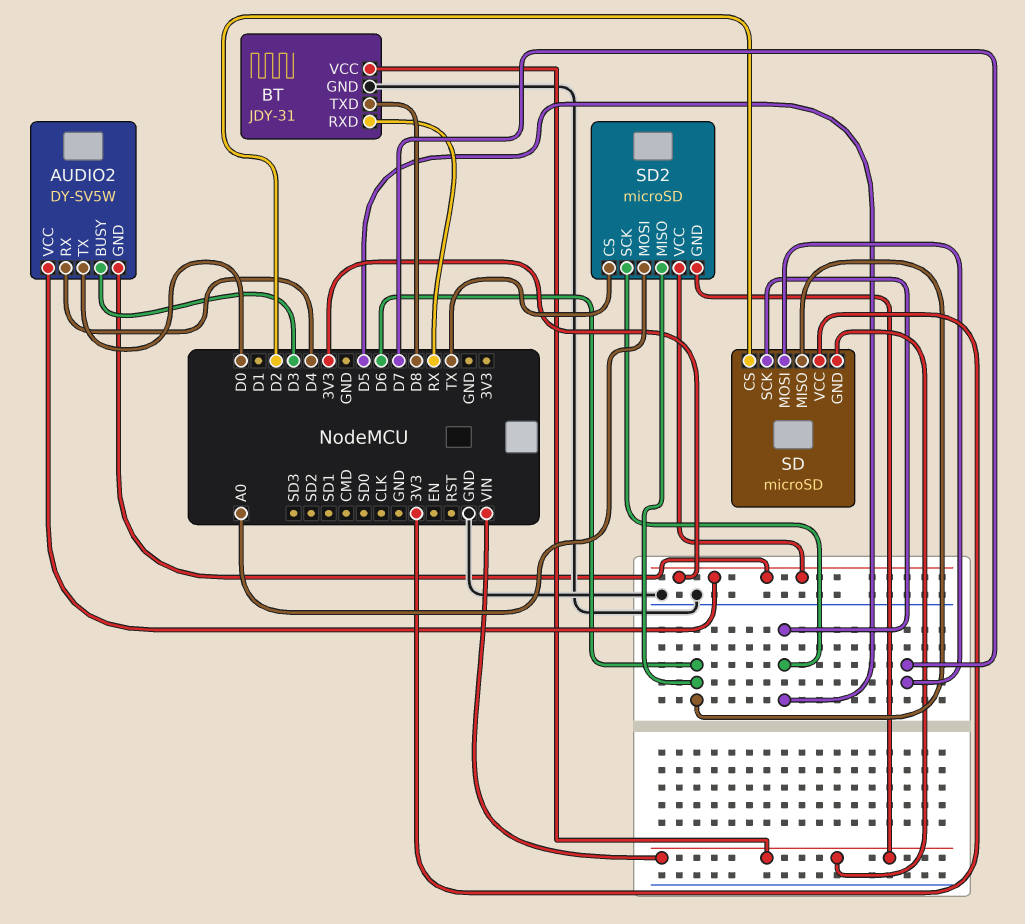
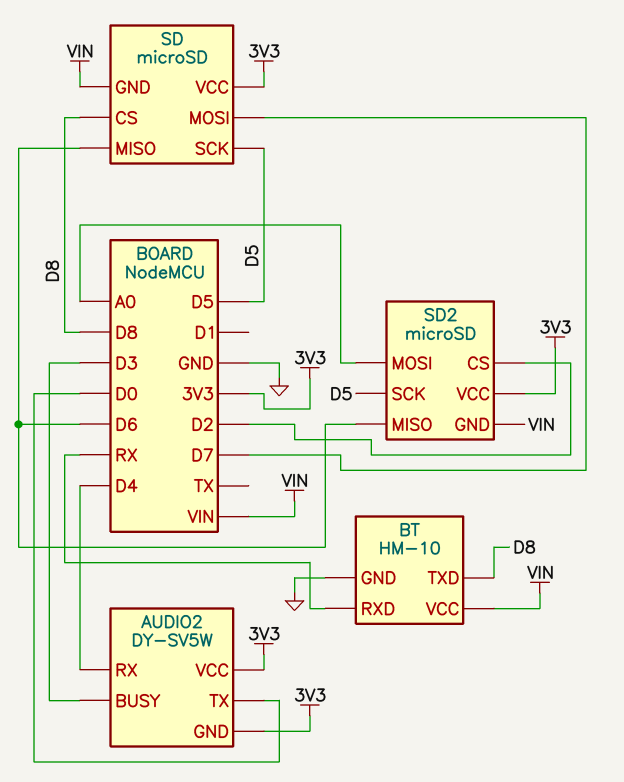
BT: JDY-31 -> HM-10
SD pin CS: D2 -> D8
SD2 pin CS: TX -> D2

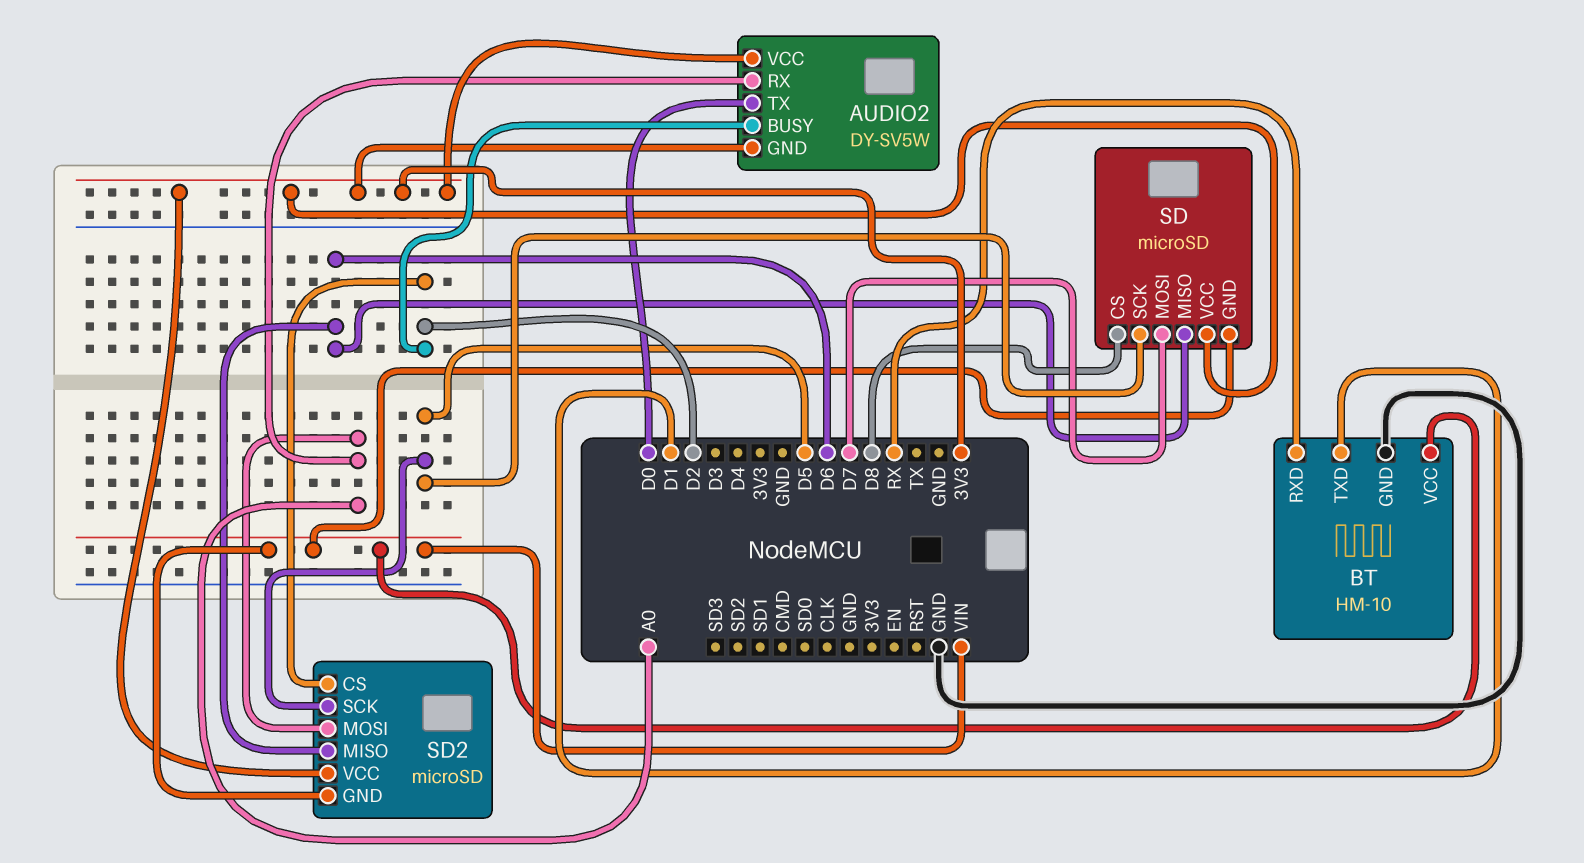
AUDIO2 pin BUSY: D3 -> D2
AUDIO2 pin RX: D4 -> A0
BT pin TXD: D8 -> D1

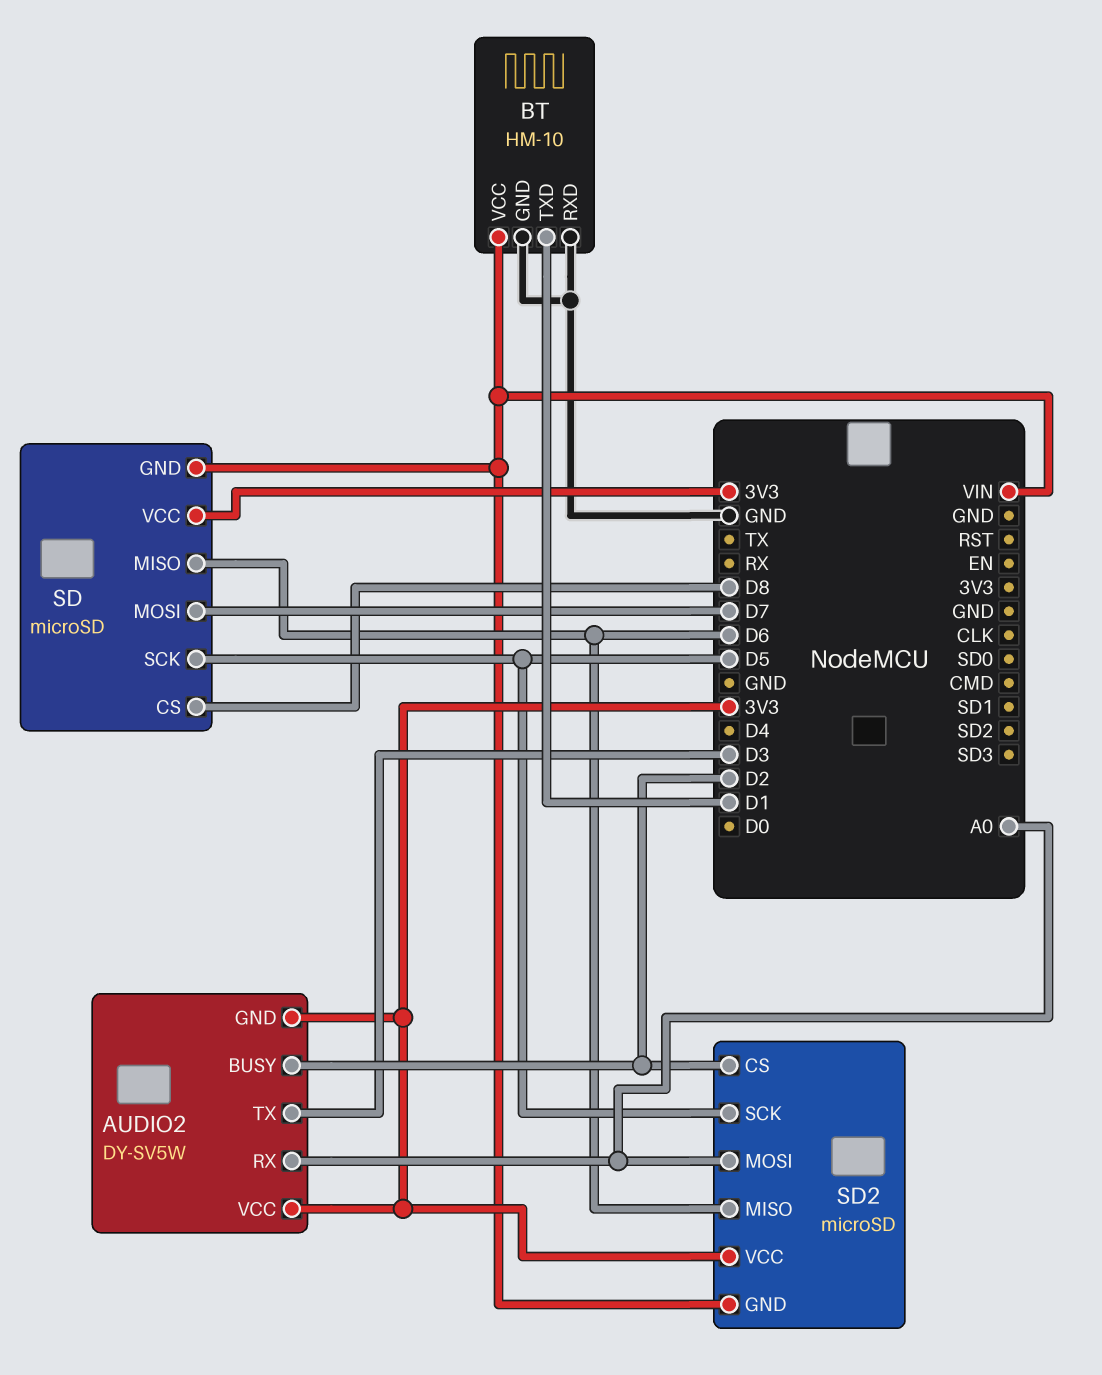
AUDIO2 pin TX: D0 -> D3
BT pin RXD: RX -> GND

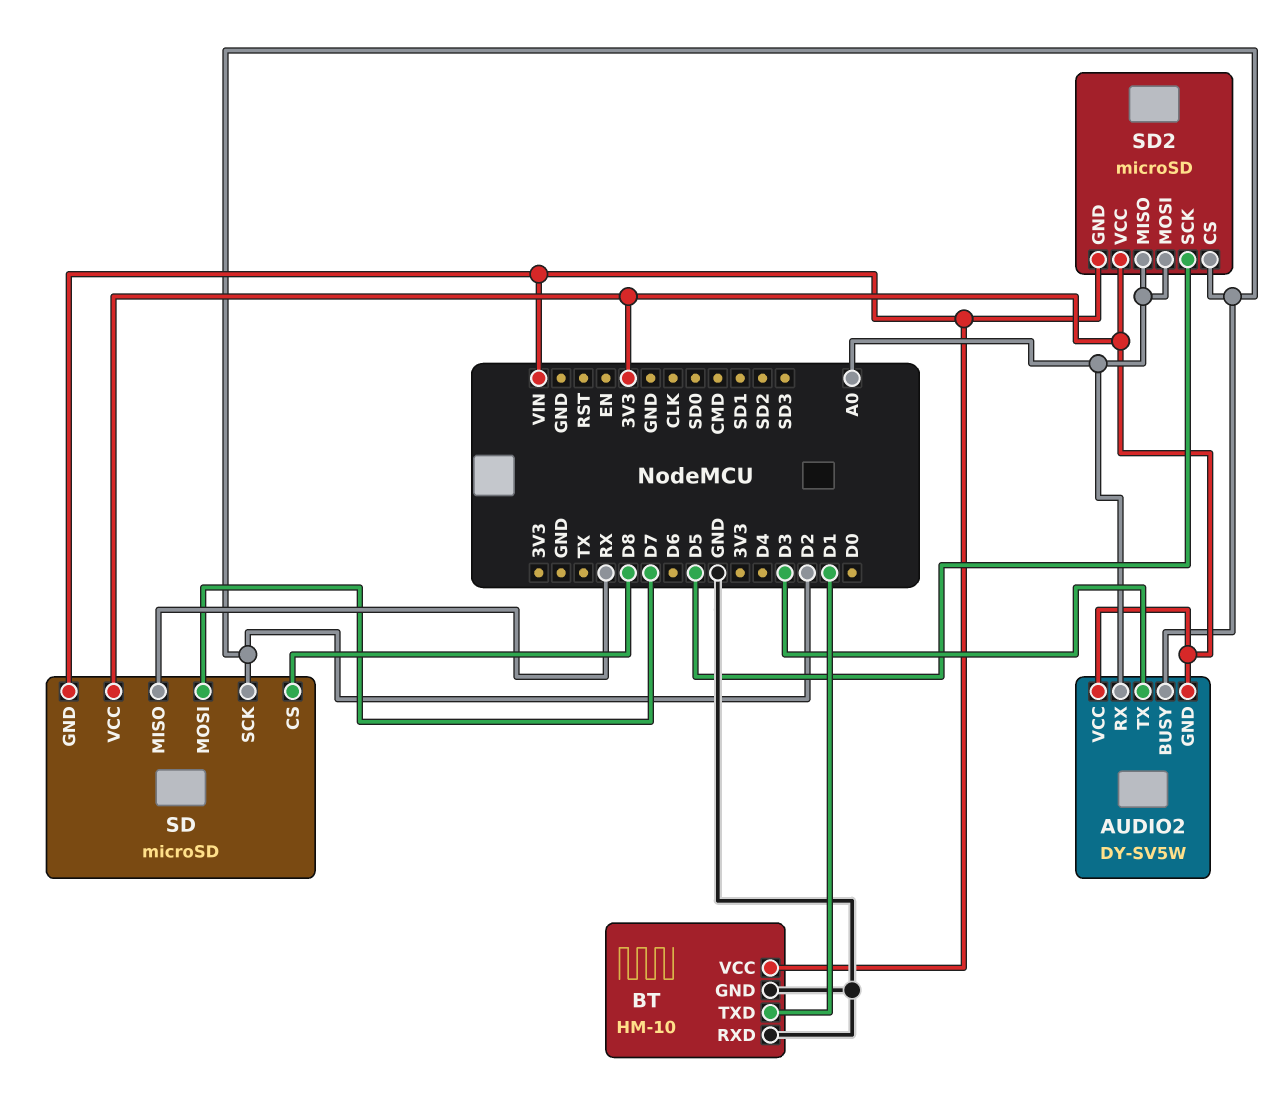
SD pin MISO: D6 -> RX
SD pin SCK: D5 -> D2
SD2 pin MISO: D6 -> A0

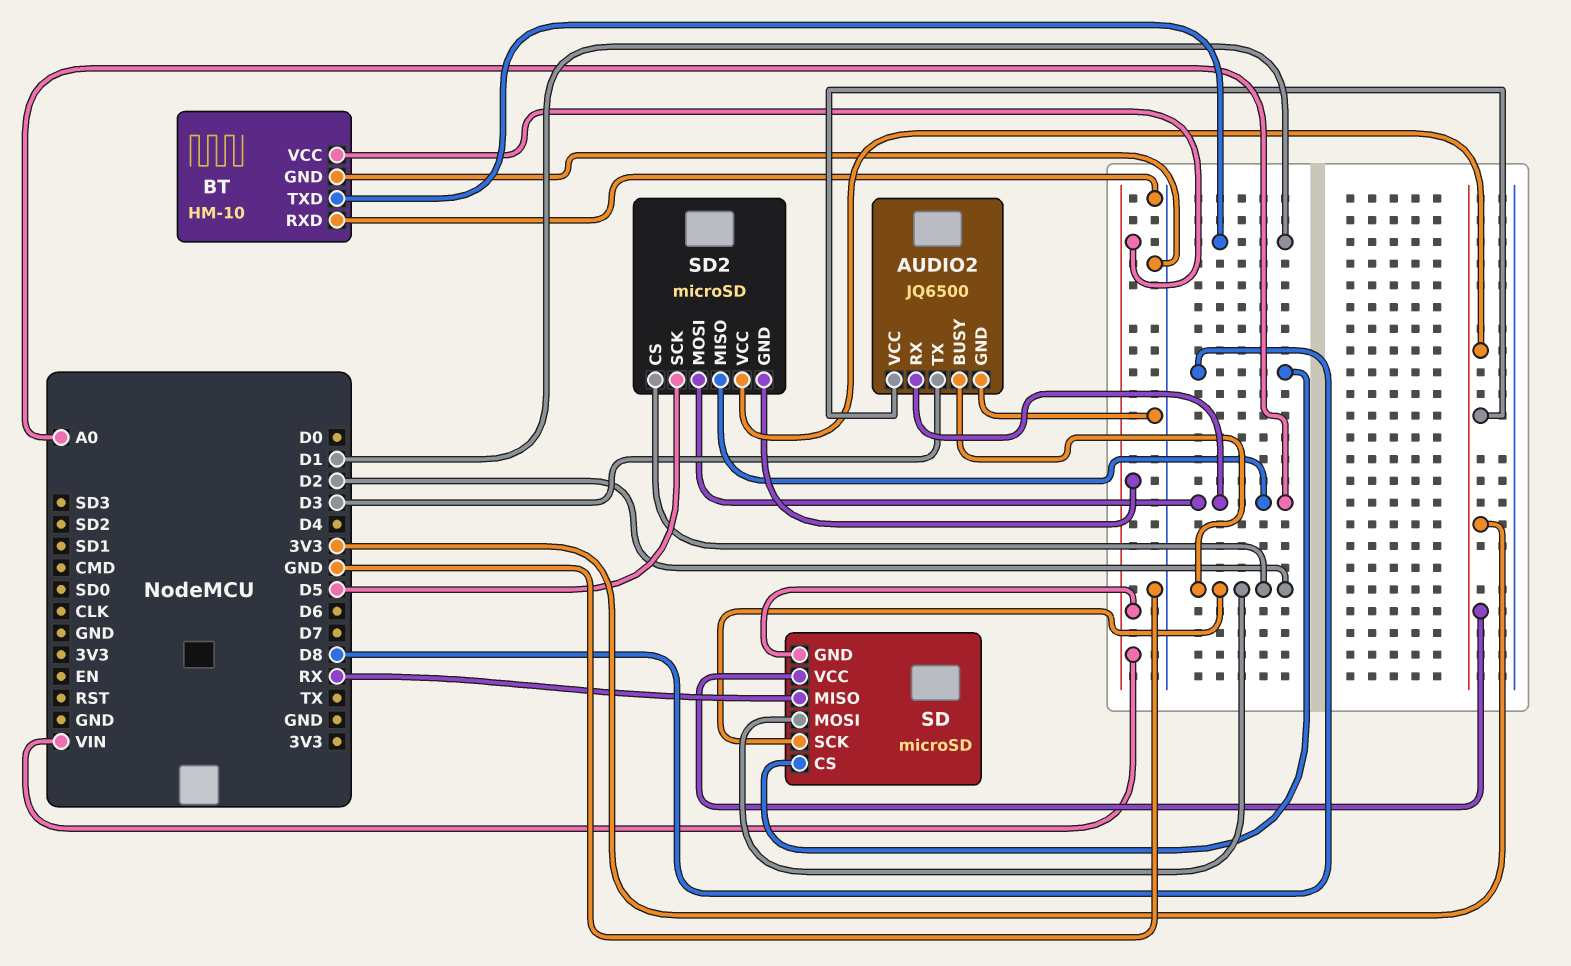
AUDIO2: DY-SV5W -> JQ6500
AUDIO2 pin GND: 3V3 -> GND
SD pin MOSI: D7 -> D2

